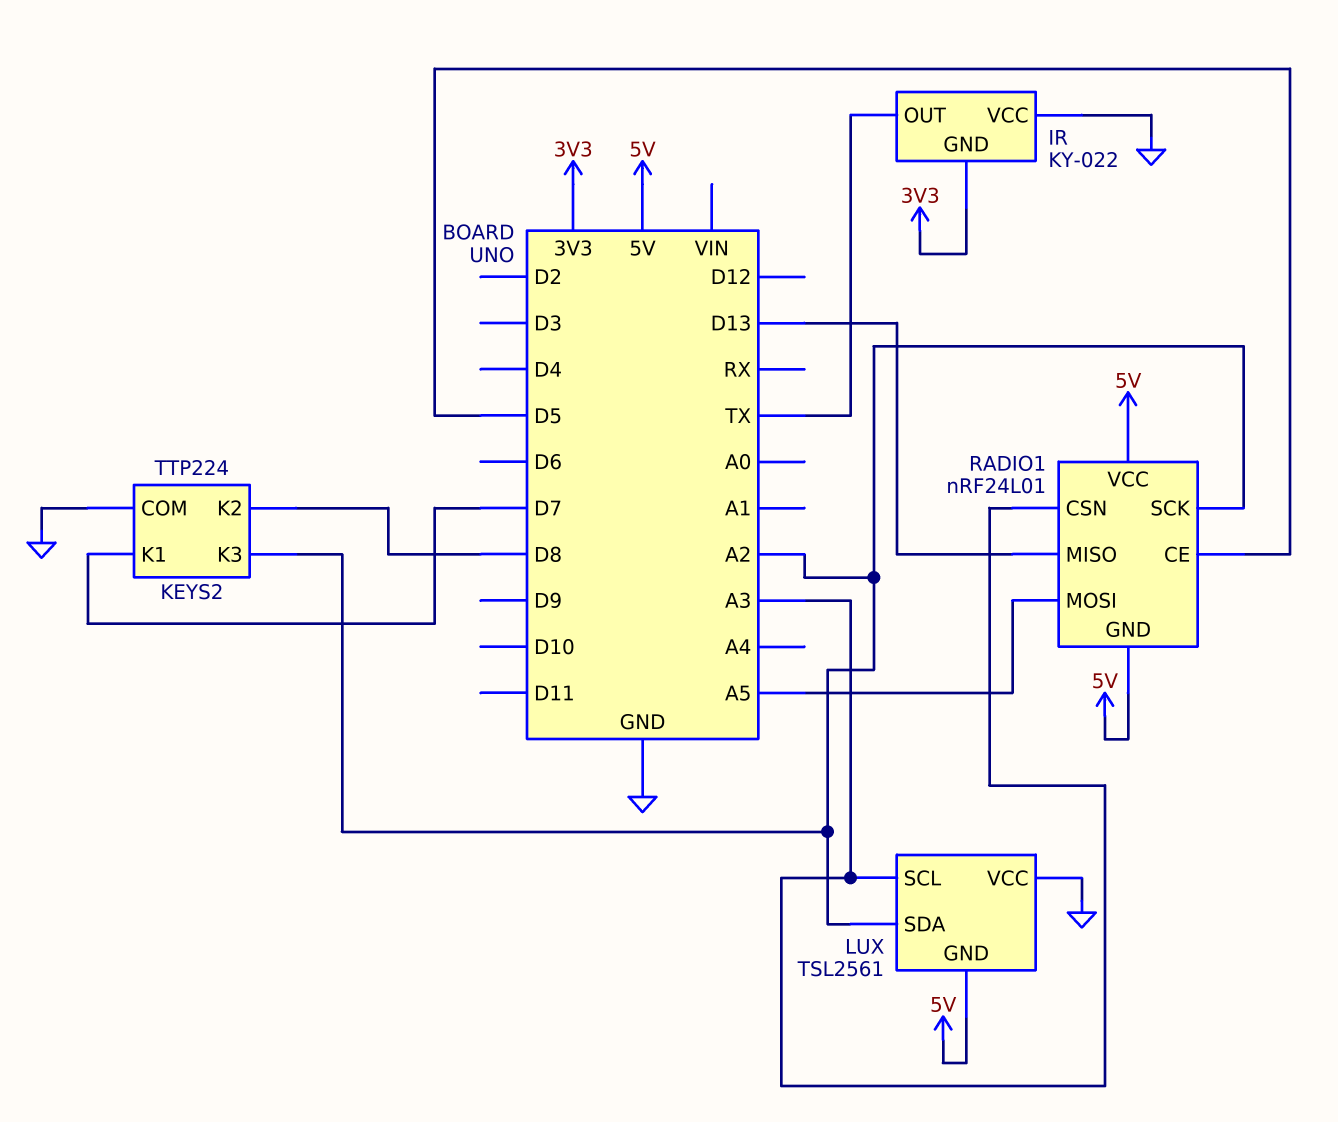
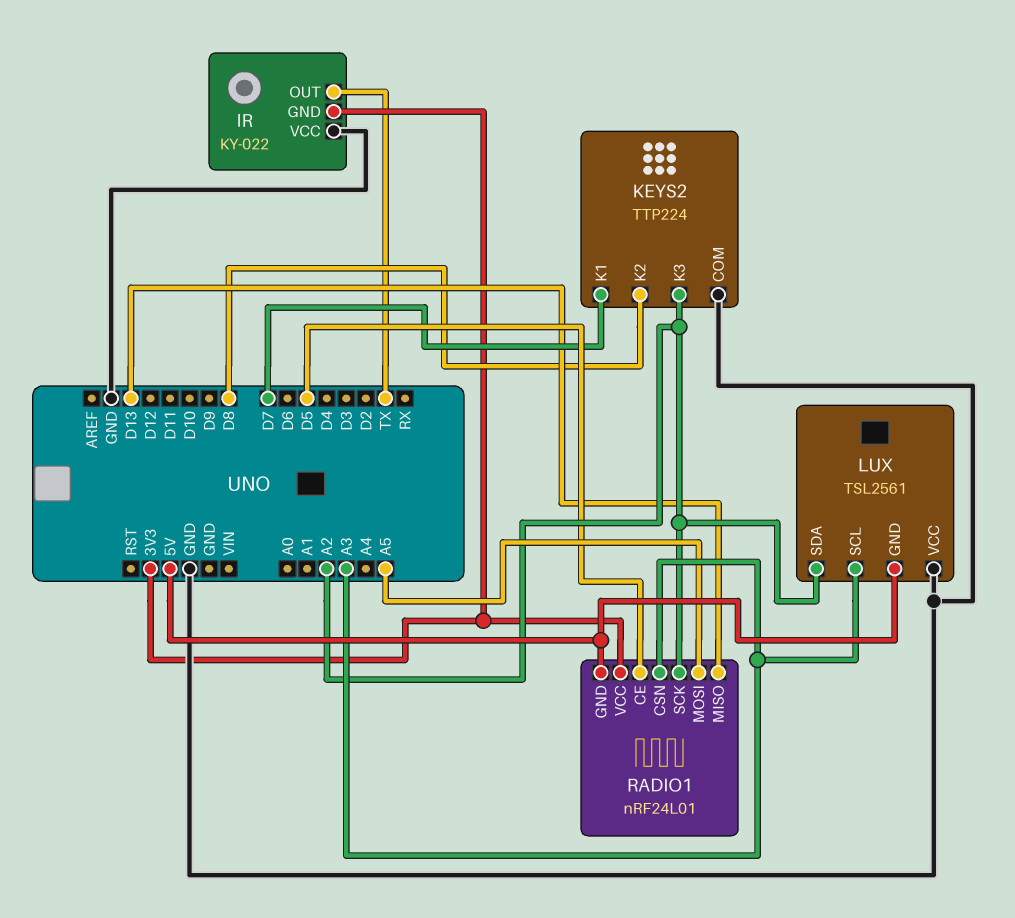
RADIO1 pin VCC: 5V -> 3V3

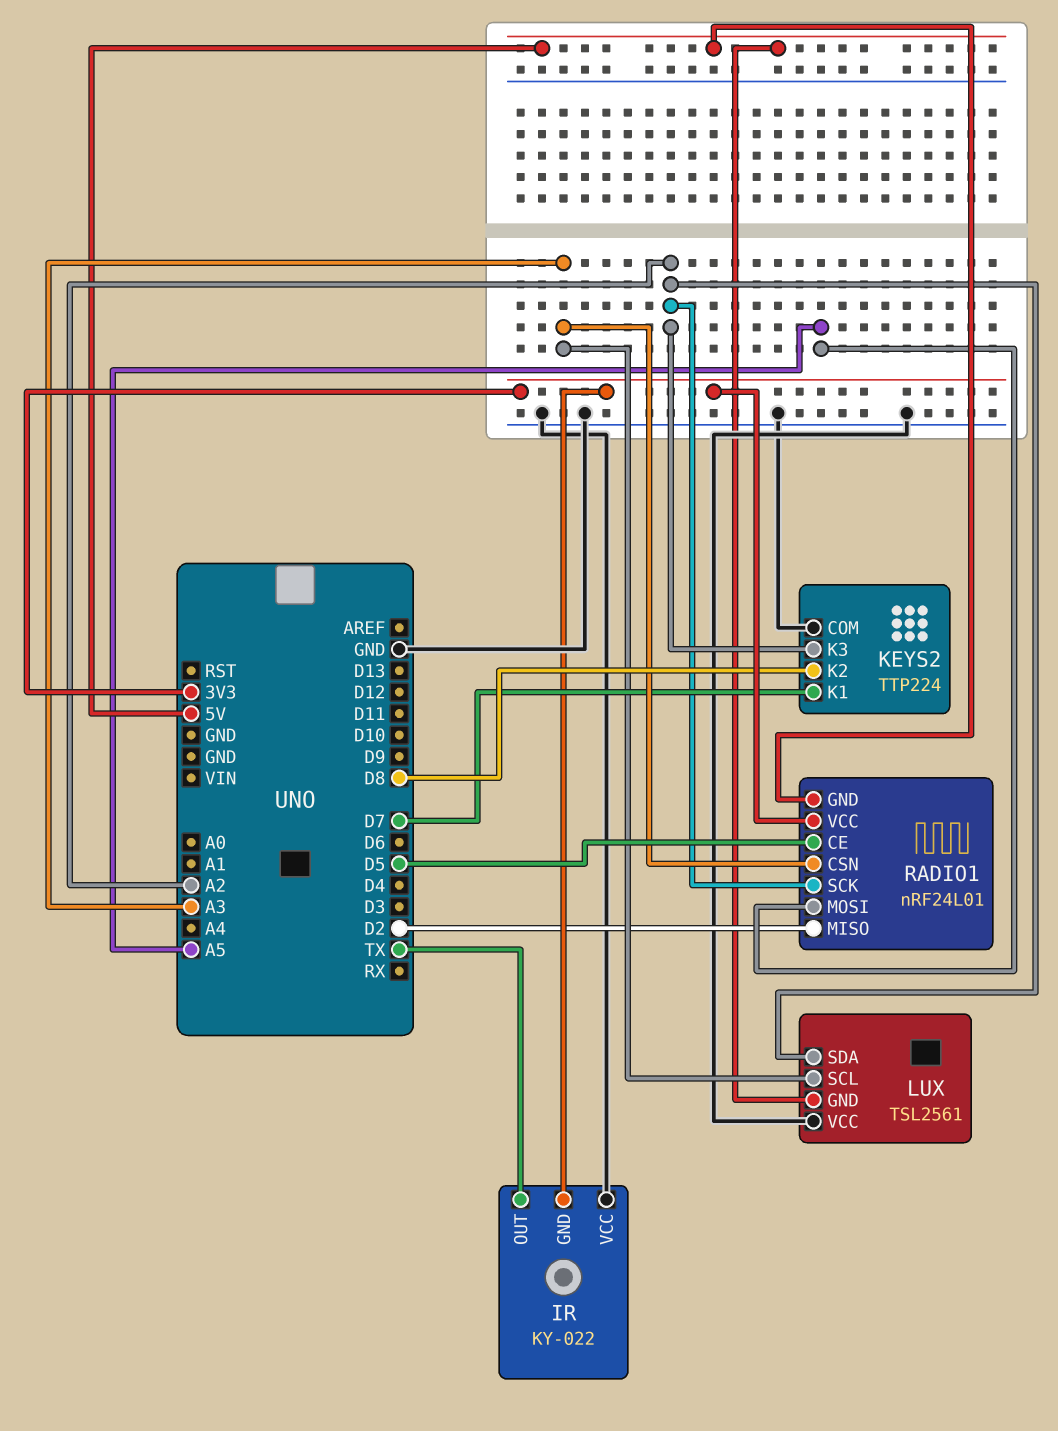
RADIO1 pin MISO: D13 -> D2

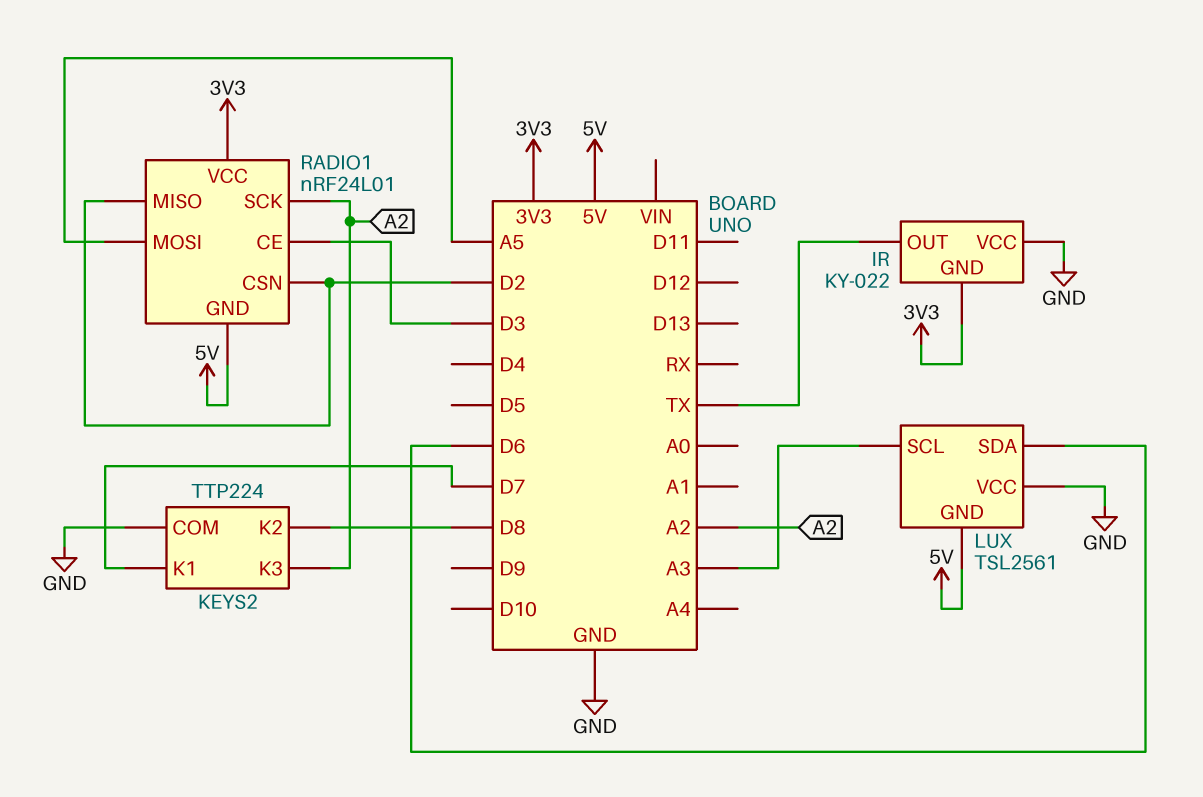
LUX pin SDA: A2 -> D6
RADIO1 pin CE: D5 -> D3
RADIO1 pin CSN: A3 -> D2

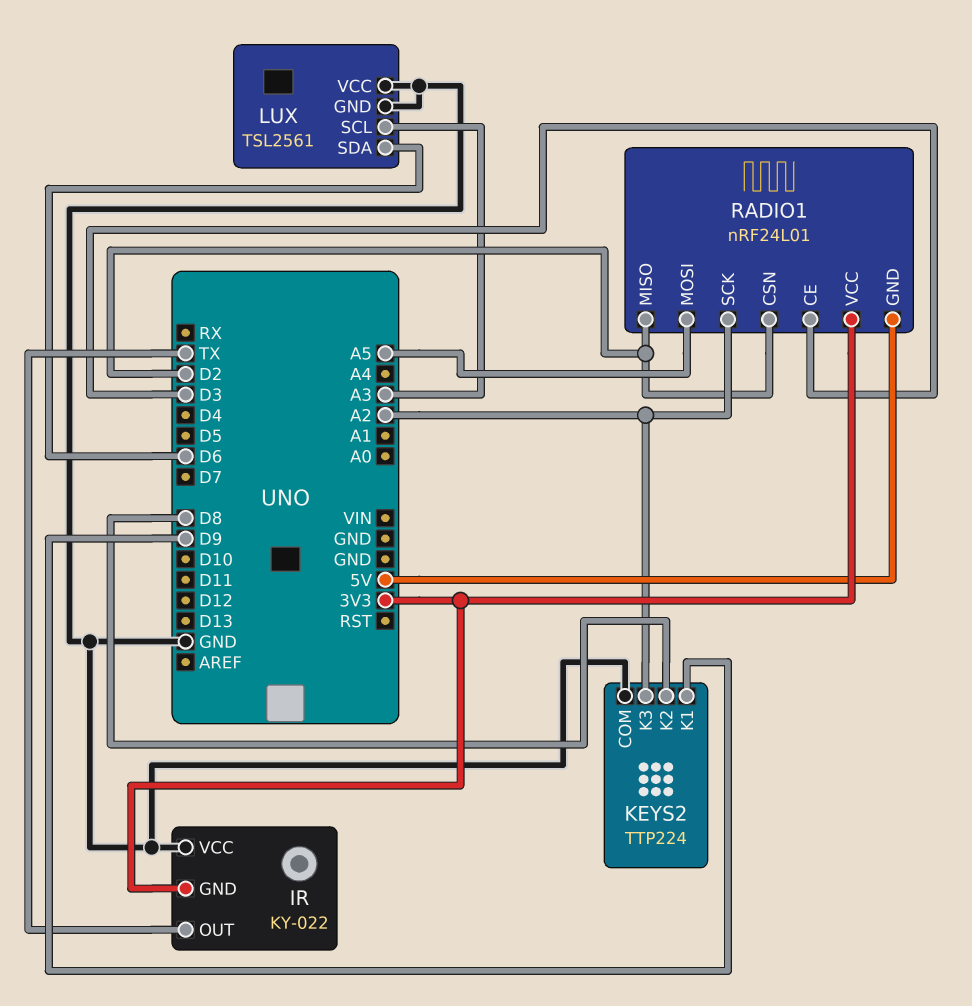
KEYS2 pin K1: D7 -> D9
LUX pin GND: 5V -> GND

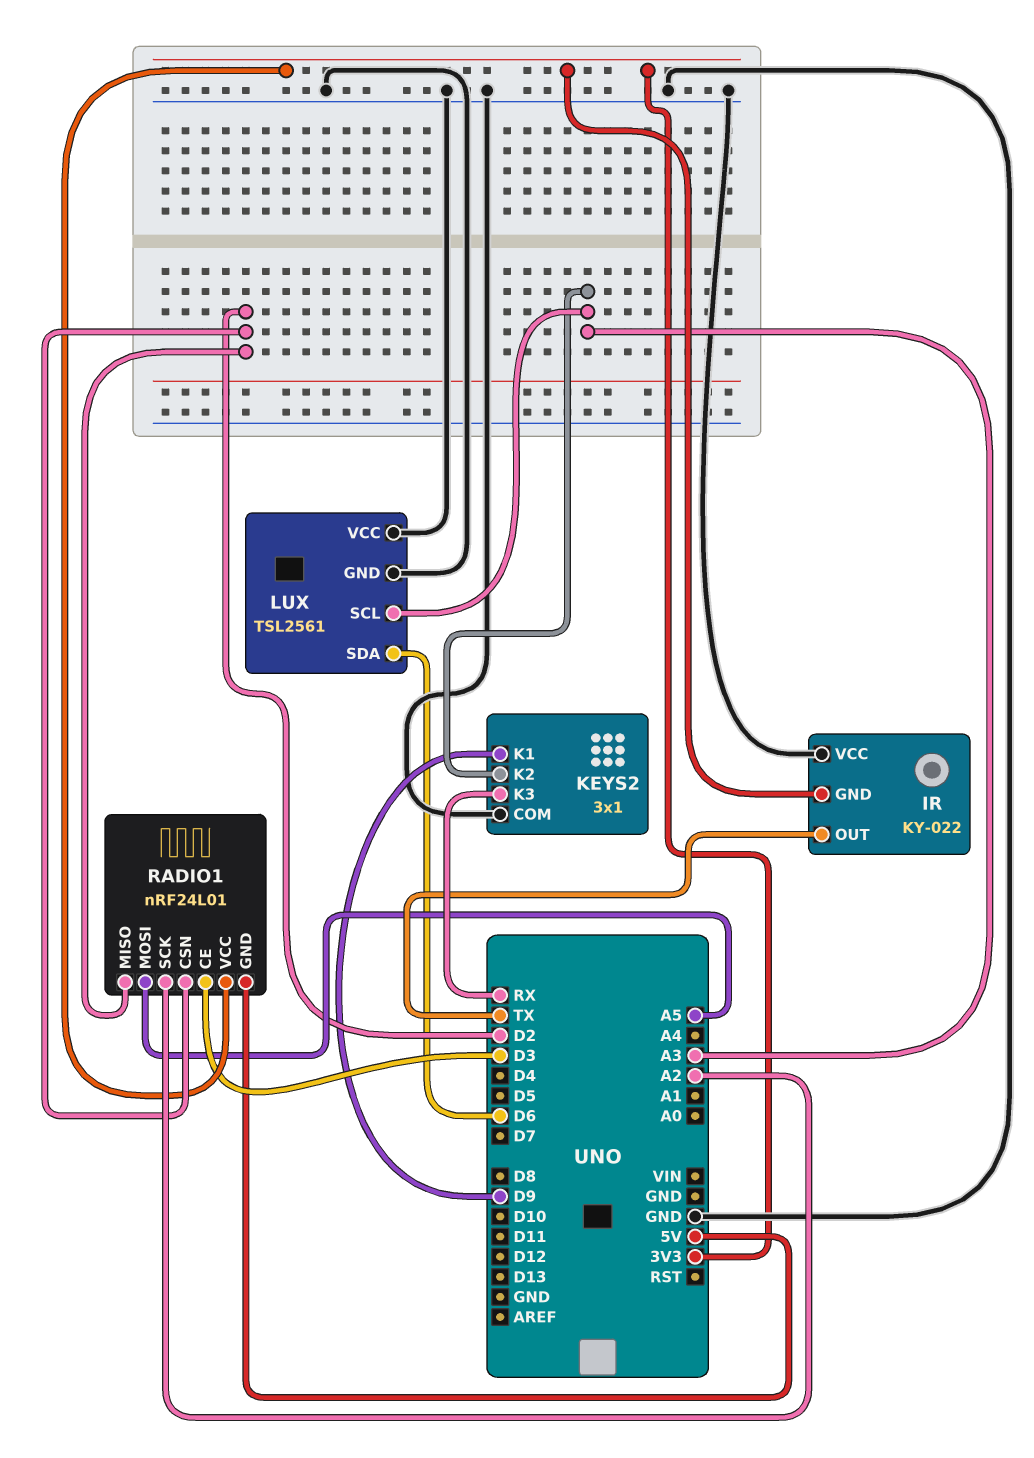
KEYS2: TTP224 -> 3x1
KEYS2 pin K2: D8 -> A3
KEYS2 pin K3: A2 -> RX

